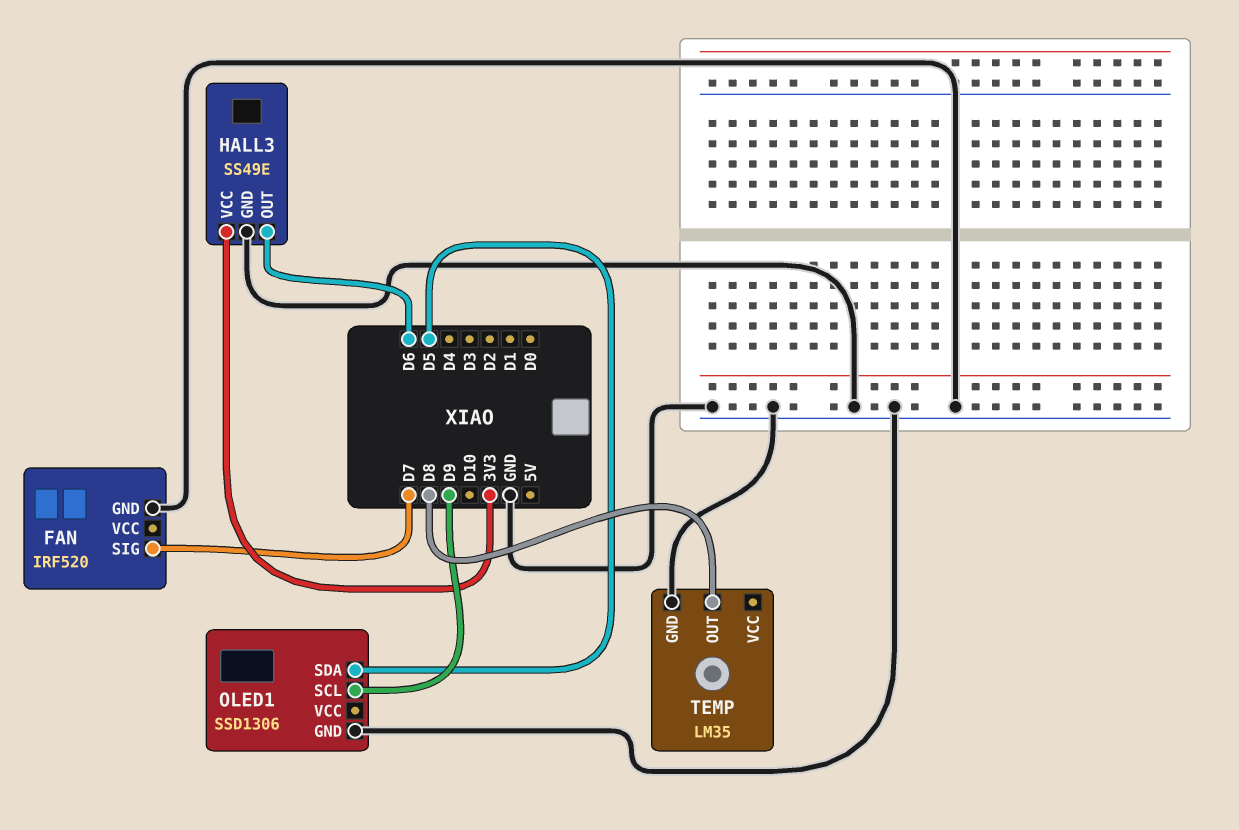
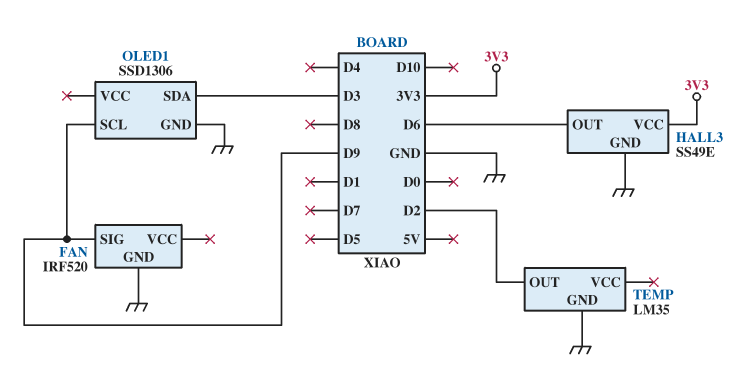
FAN pin SIG: D7 -> D9
OLED1 pin SDA: D5 -> D3
TEMP pin OUT: D8 -> D2

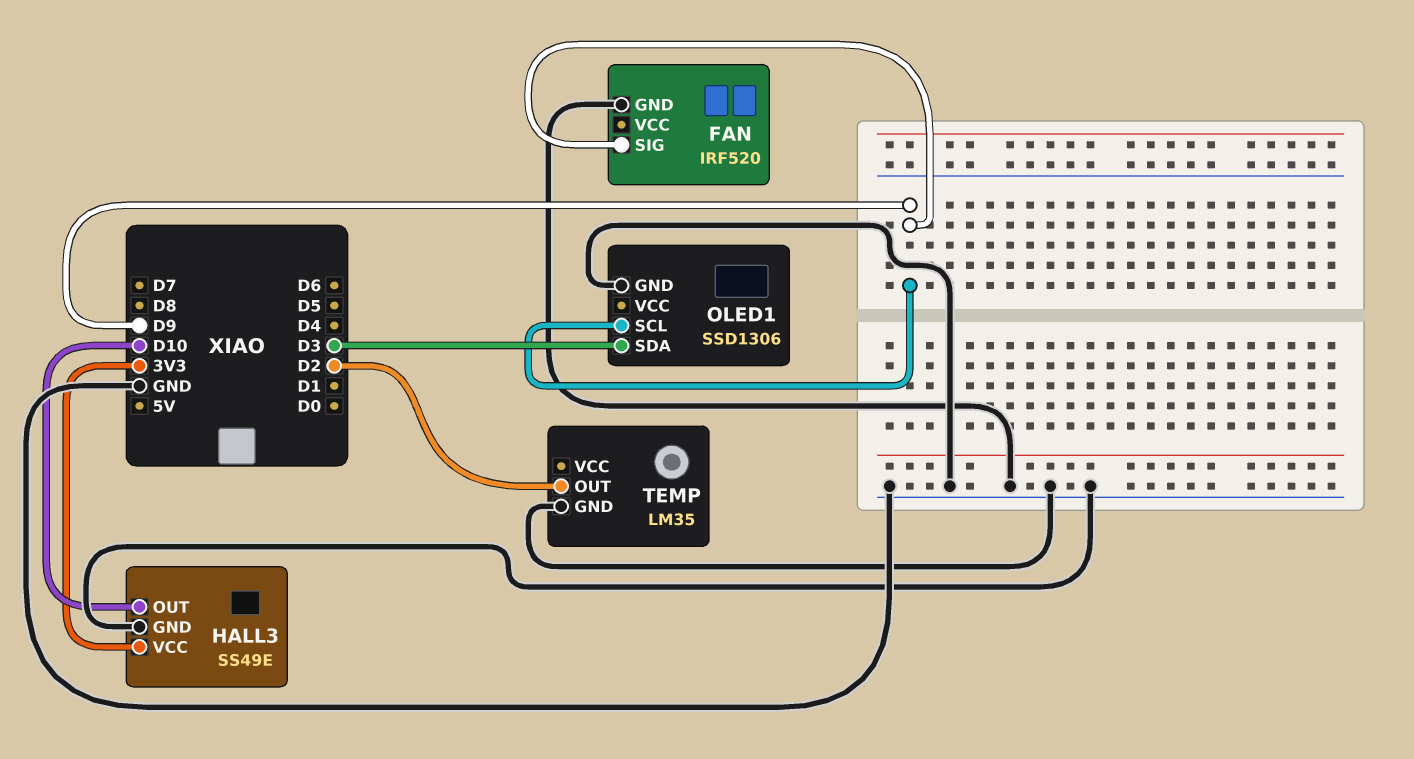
HALL3 pin OUT: D6 -> D10

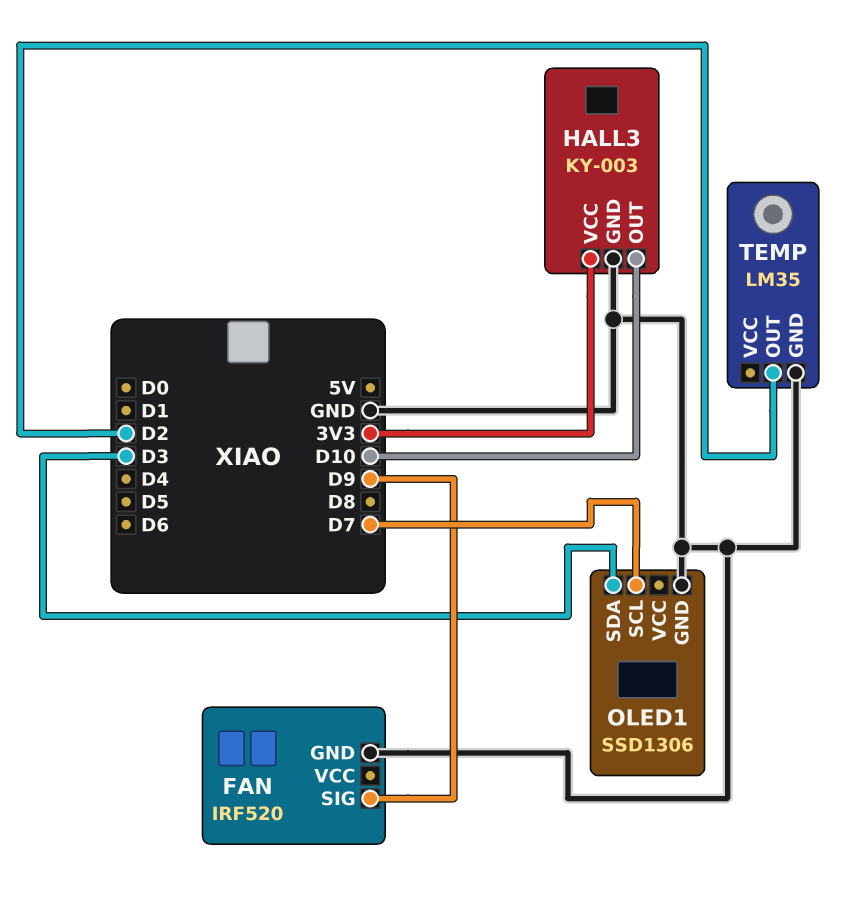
HALL3: SS49E -> KY-003
OLED1 pin SCL: D9 -> D7

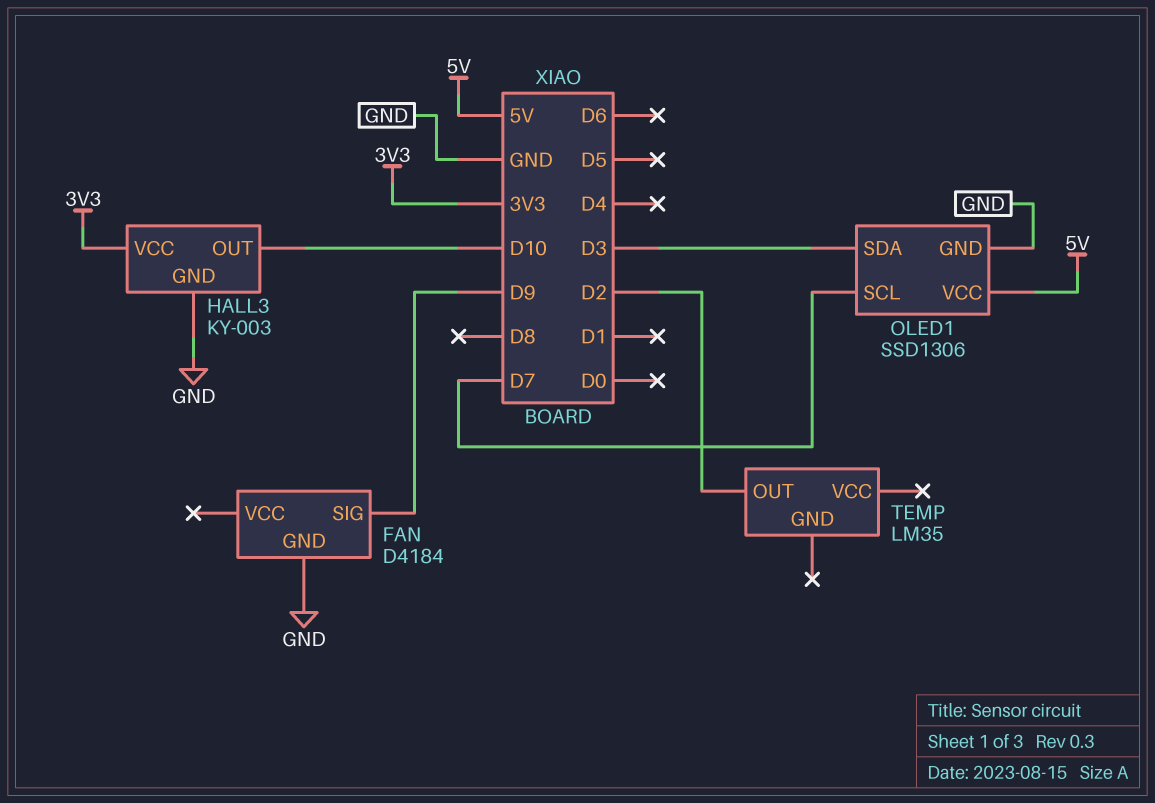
FAN: IRF520 -> D4184
OLED1 pin VCC: none -> 5V
TEMP pin GND: GND -> none

